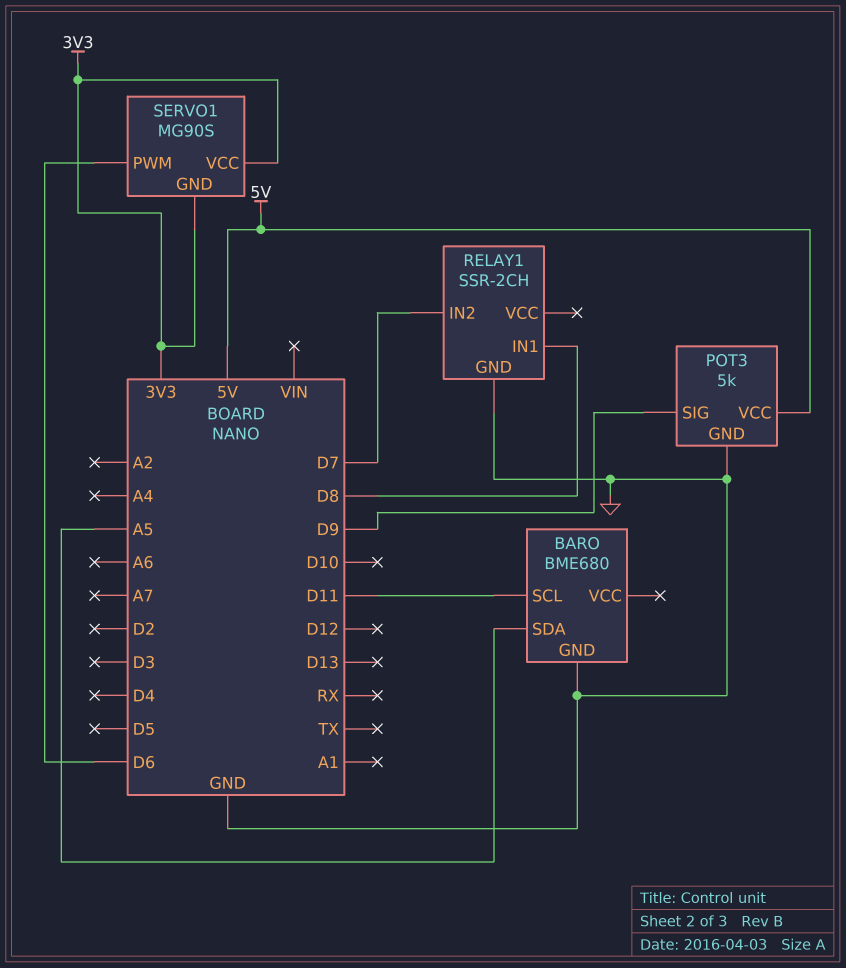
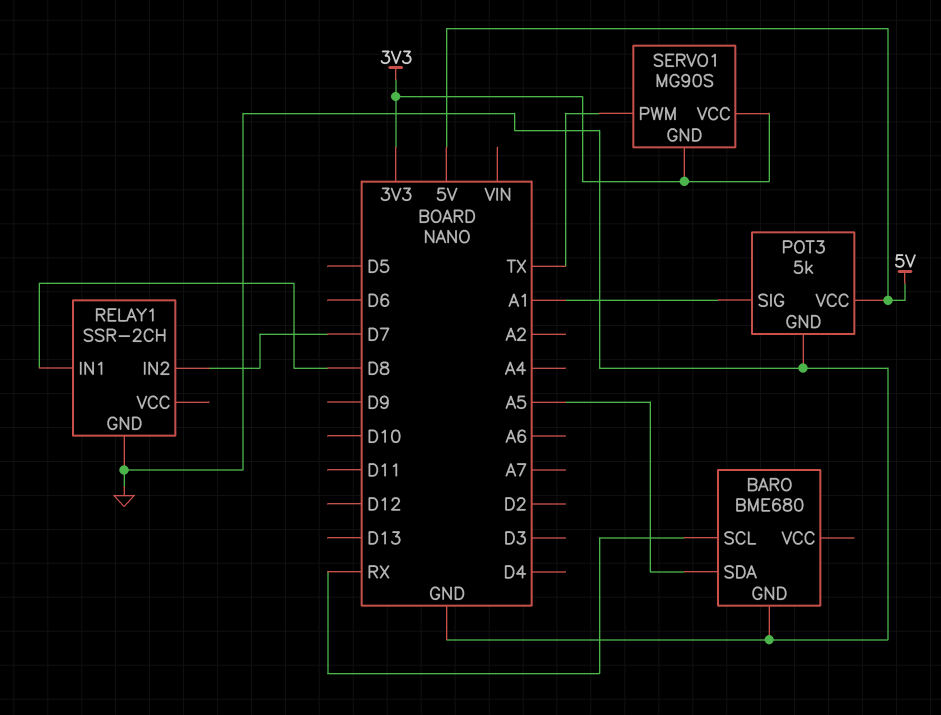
BARO pin SCL: D11 -> RX
POT3 pin SIG: D9 -> A1
SERVO1 pin PWM: D6 -> TX

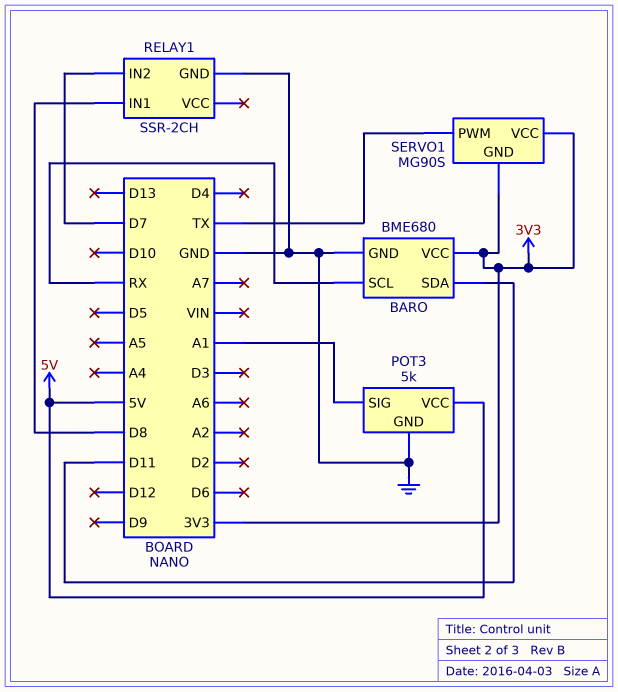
BARO pin SDA: A5 -> D11
BARO pin VCC: none -> 3V3

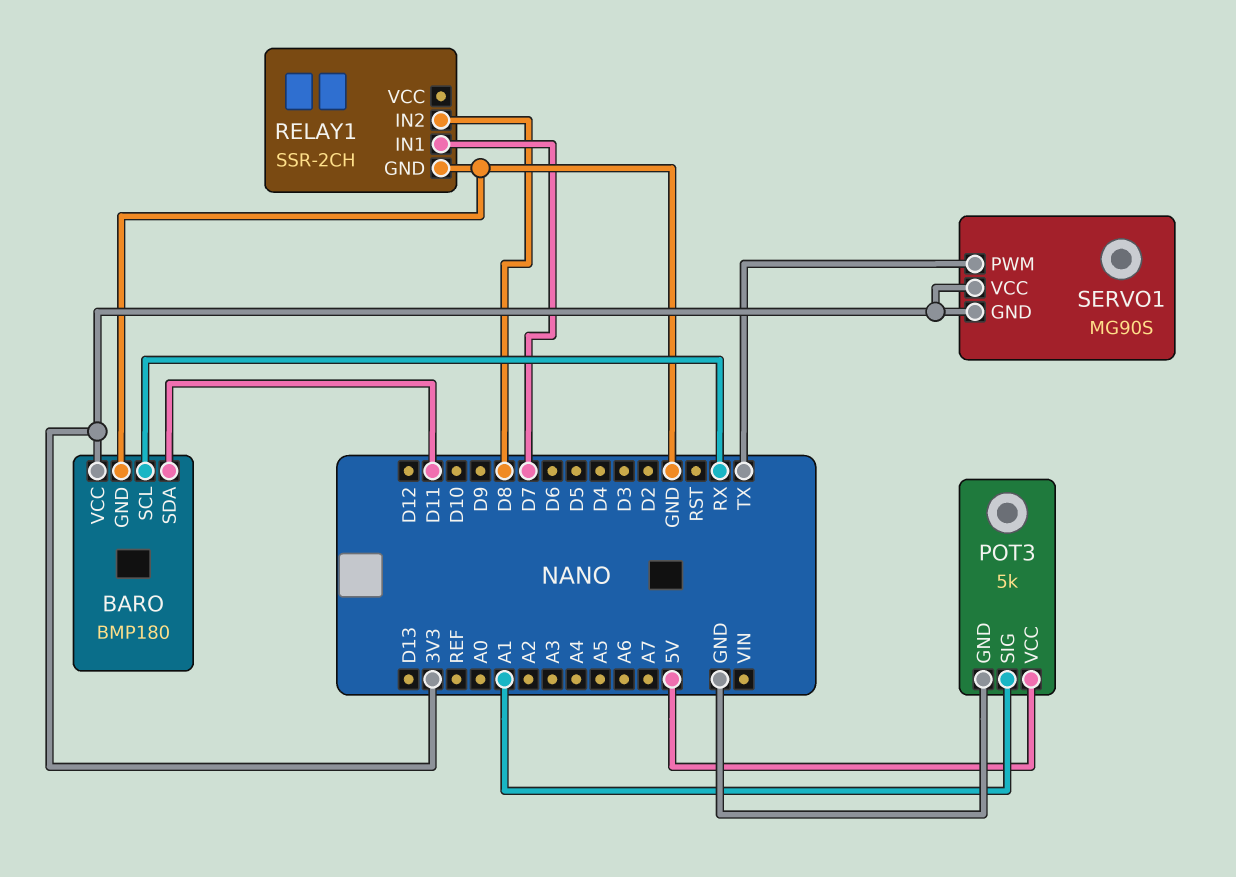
BARO: BME680 -> BMP180
RELAY1 pin IN1: D8 -> D7
RELAY1 pin IN2: D7 -> D8

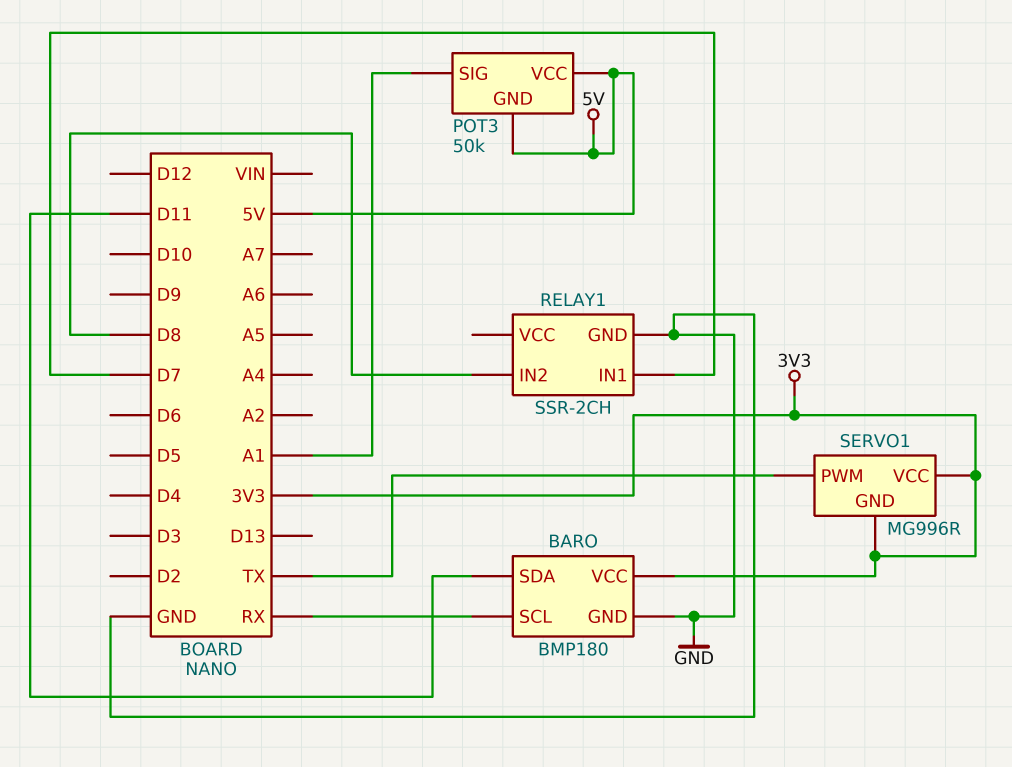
POT3: 5k -> 50k
POT3 pin GND: GND -> 5V
SERVO1: MG90S -> MG996R

